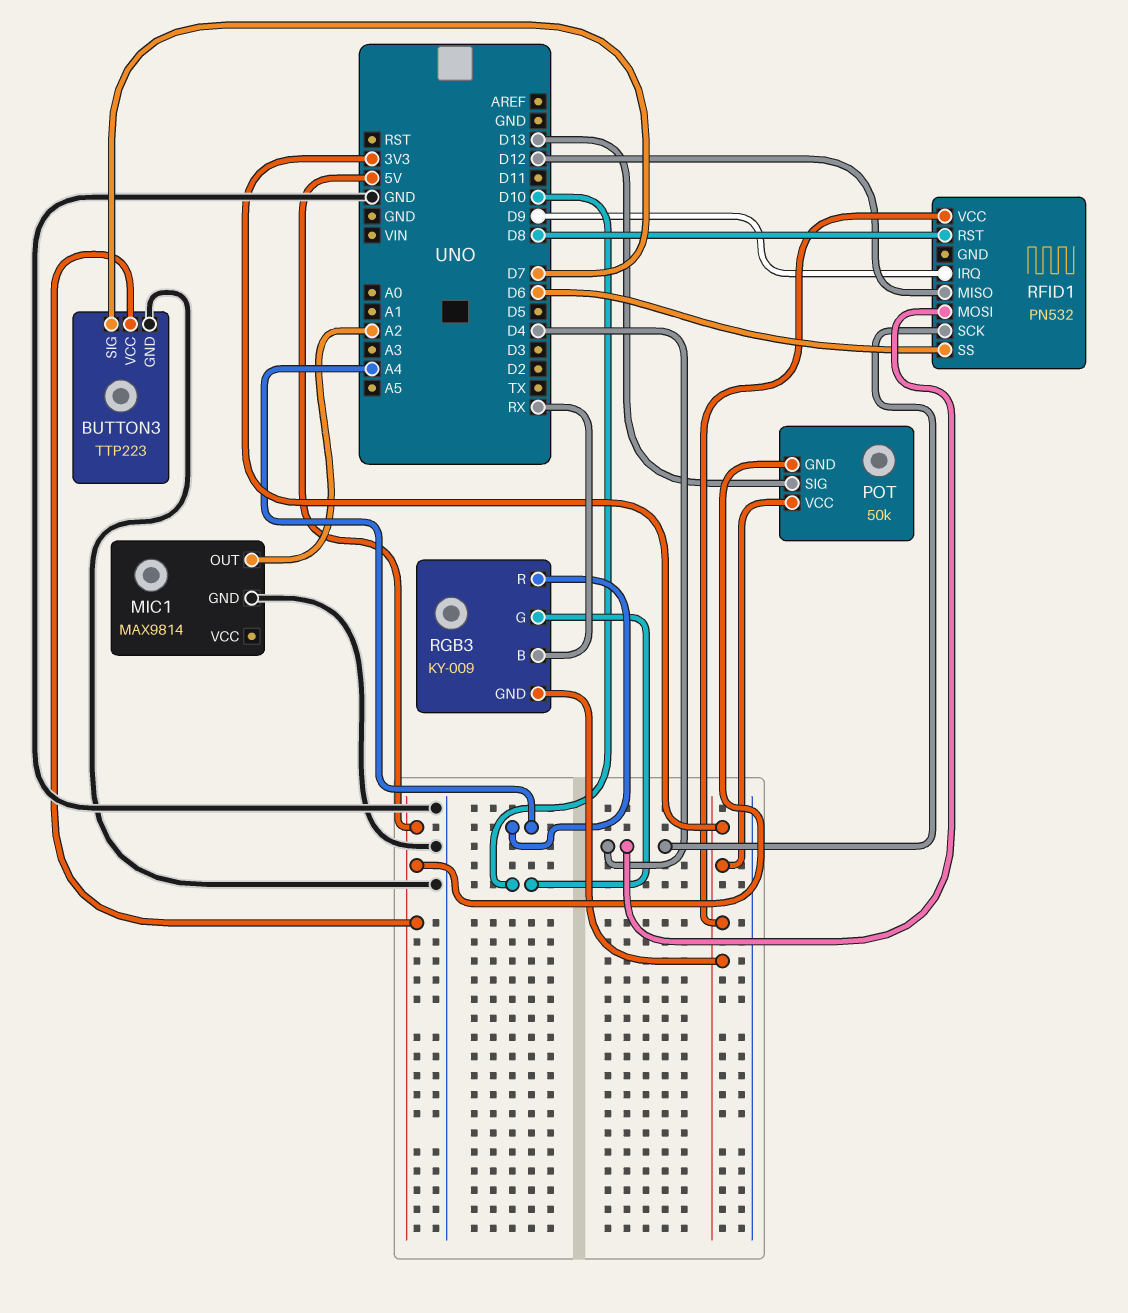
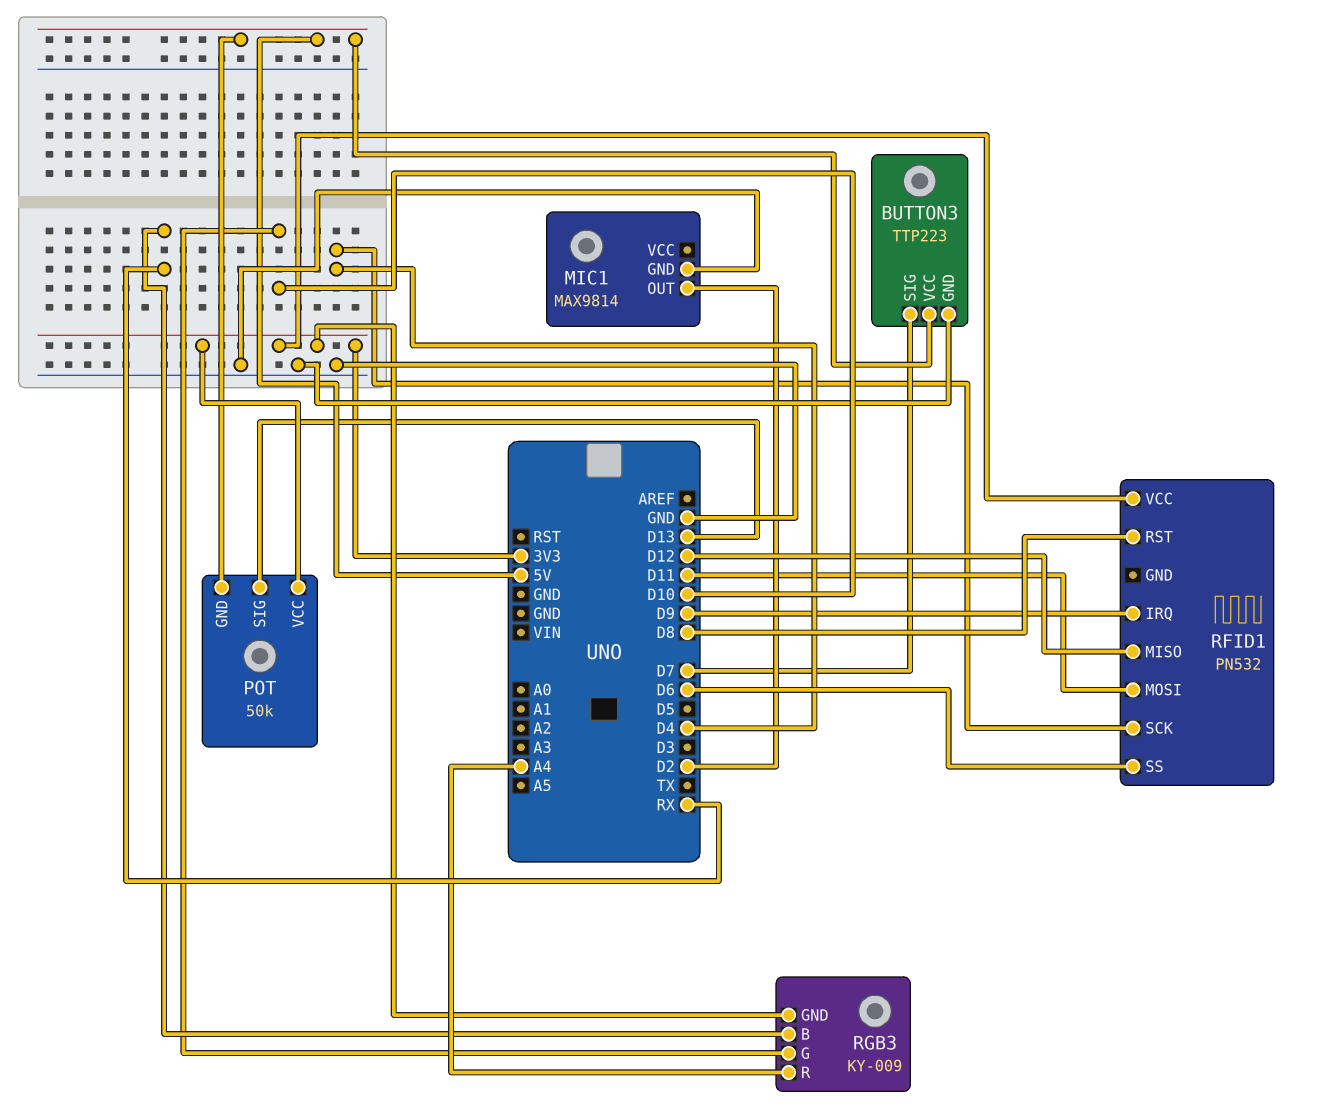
MIC1 pin OUT: A2 -> D2
RFID1 pin MOSI: D4 -> D11

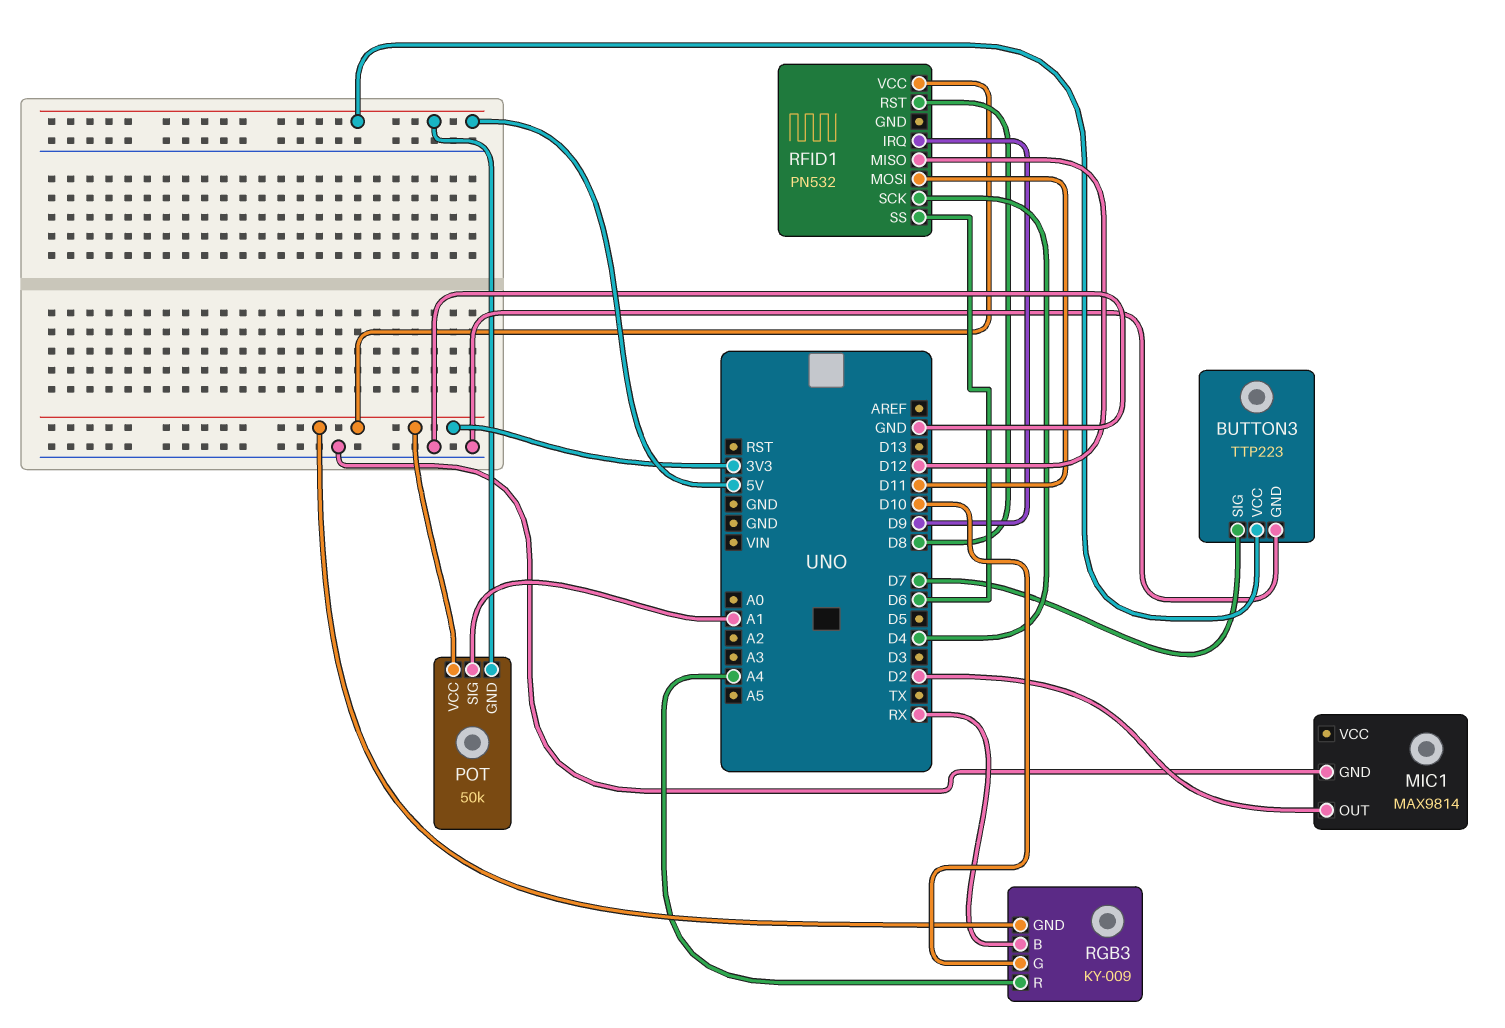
POT pin SIG: D13 -> A1

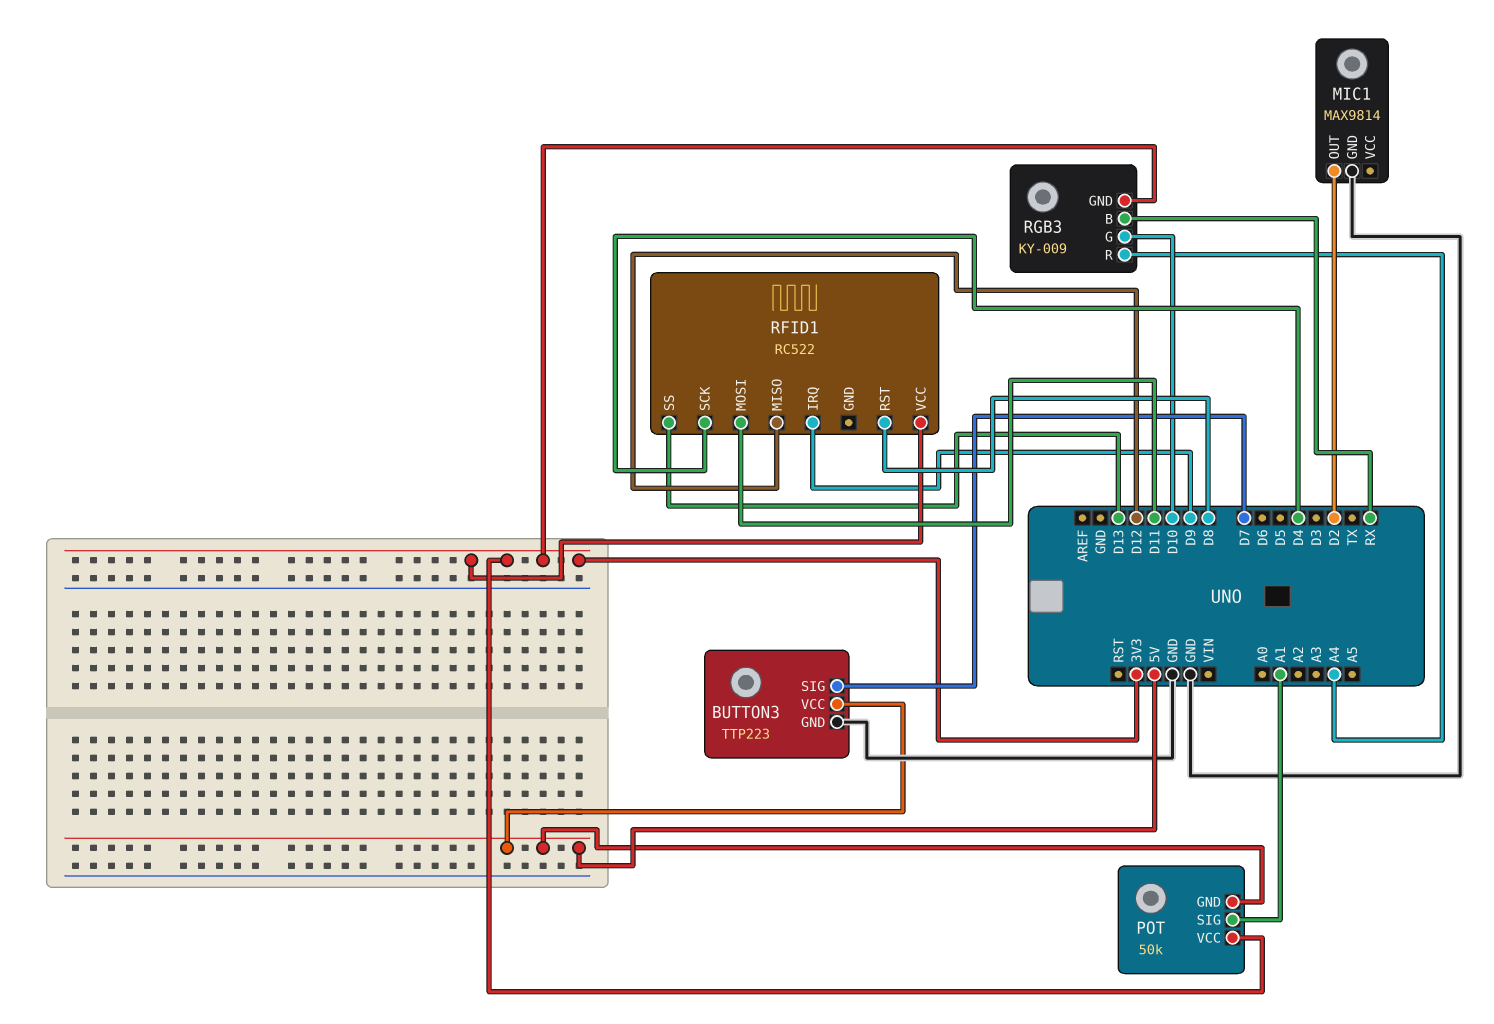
RFID1: PN532 -> RC522
RFID1 pin SS: D6 -> D13

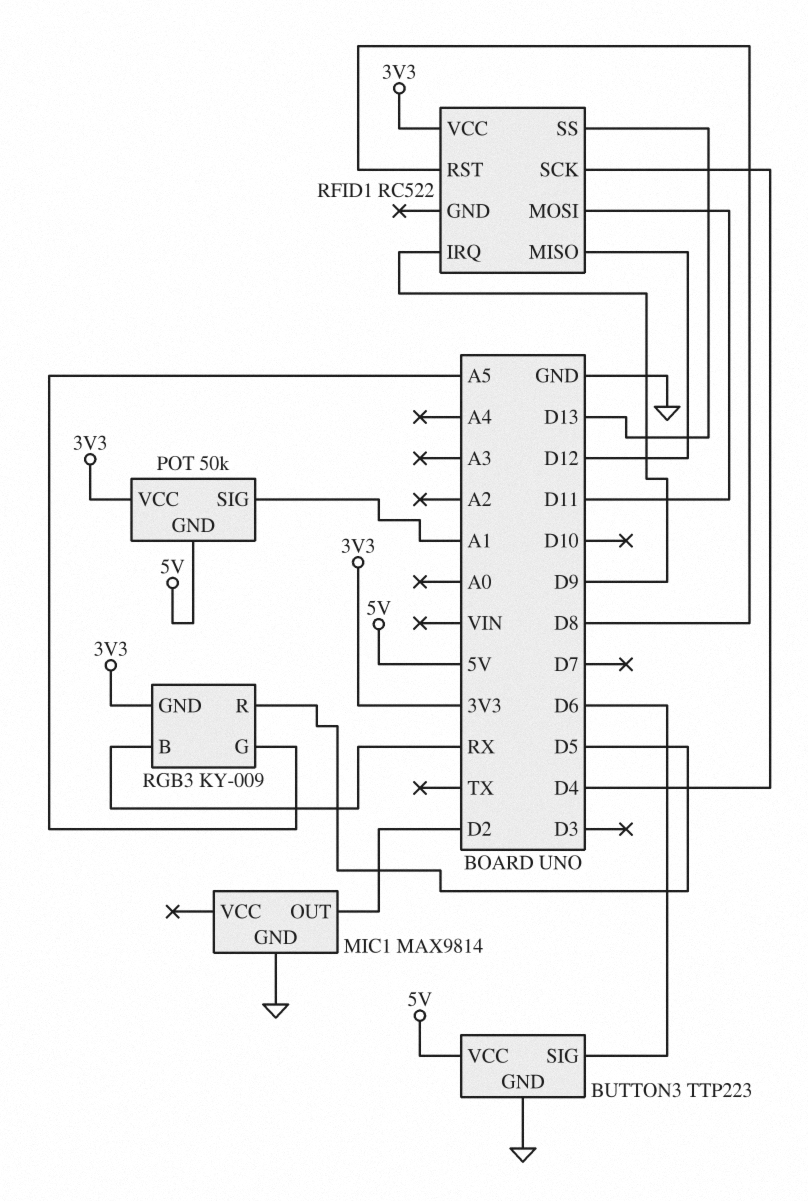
BUTTON3 pin SIG: D7 -> D6
RGB3 pin G: D10 -> A5
RGB3 pin R: A4 -> D5

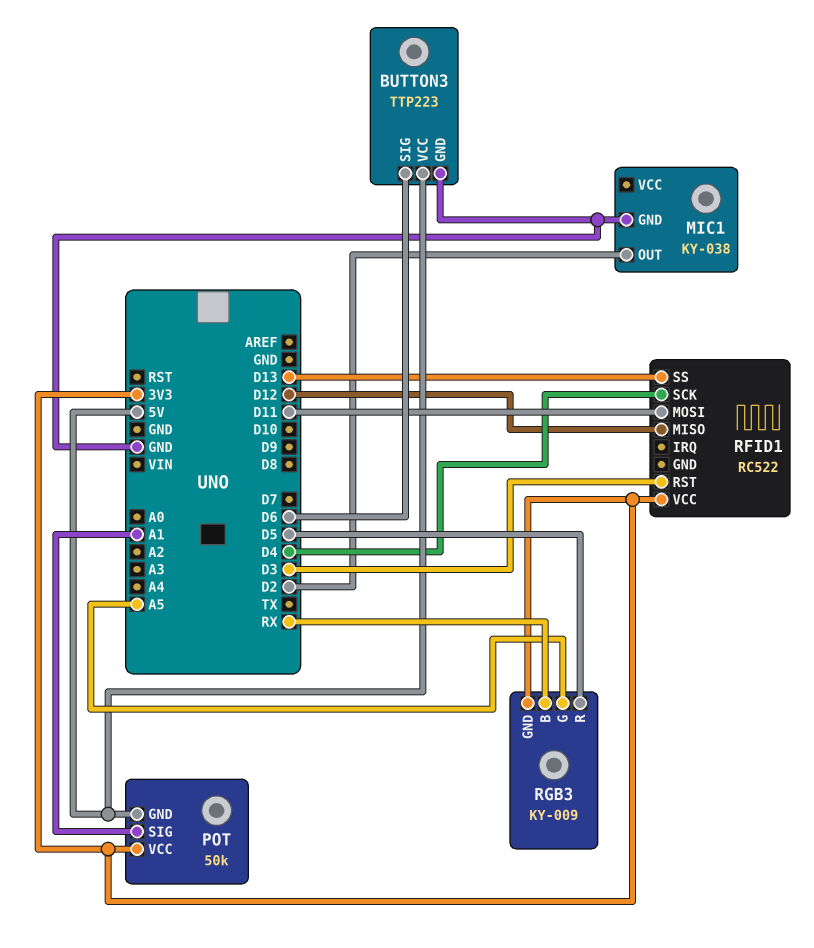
MIC1: MAX9814 -> KY-038
RFID1 pin IRQ: D9 -> none
RFID1 pin RST: D8 -> D3

